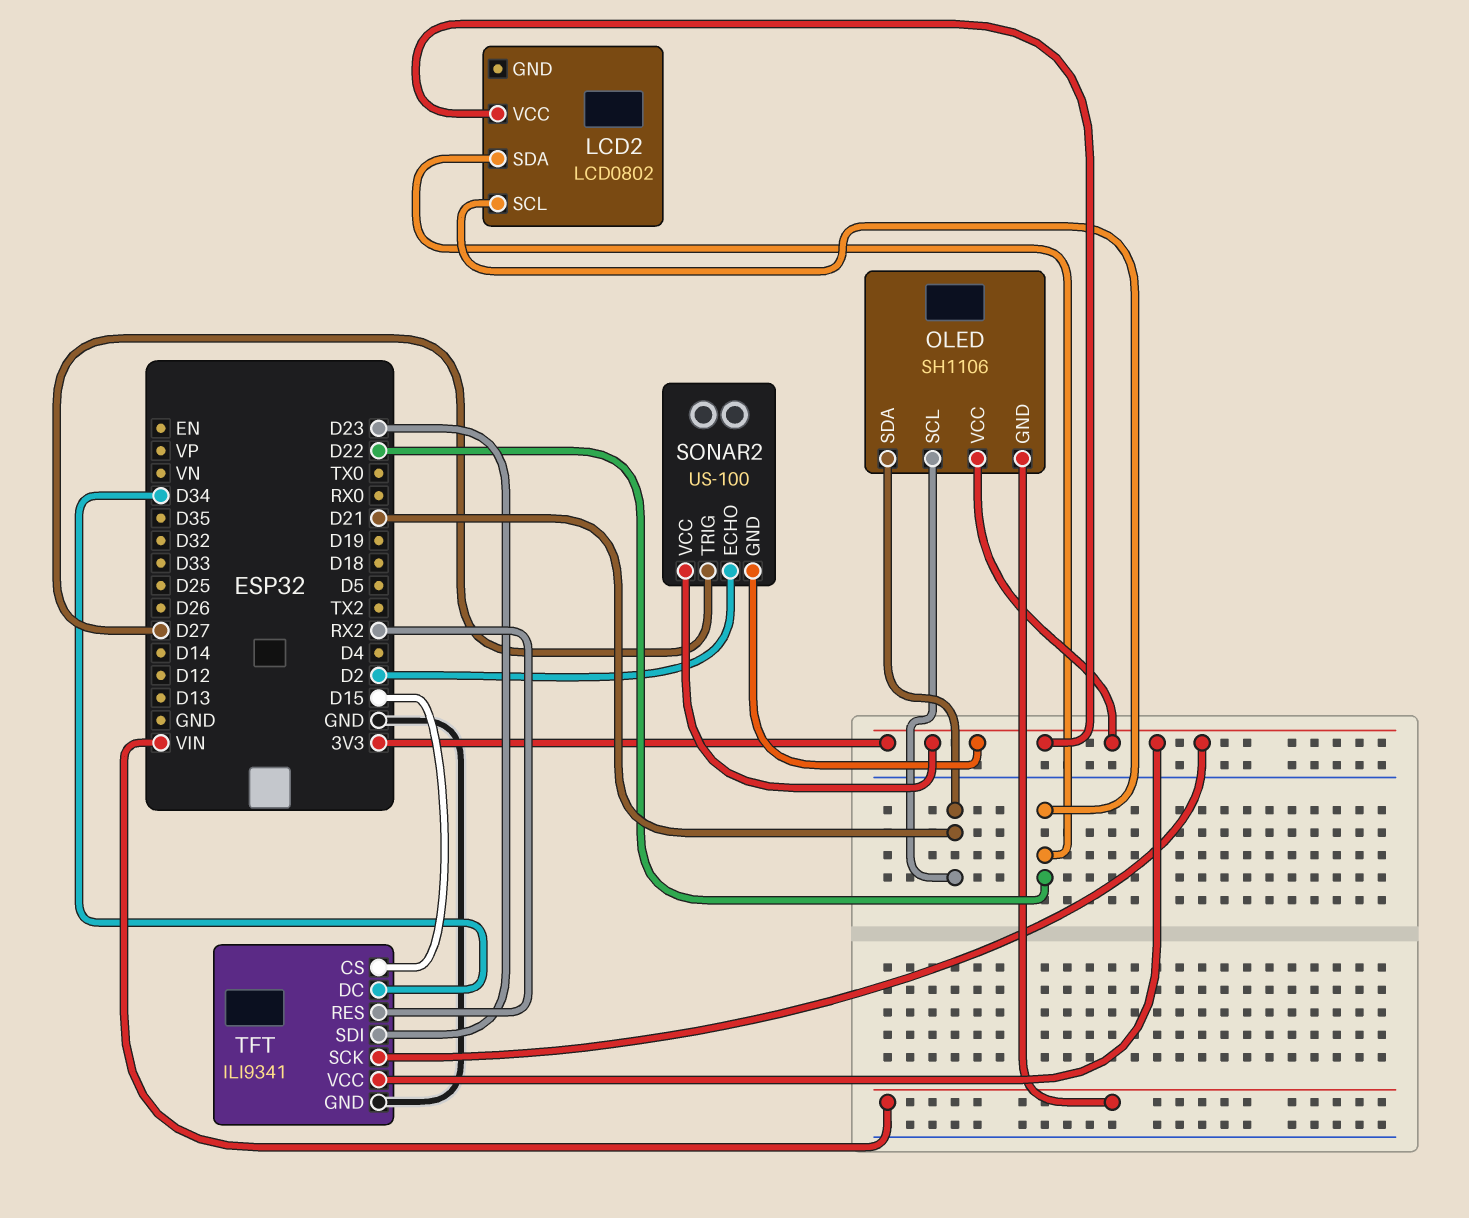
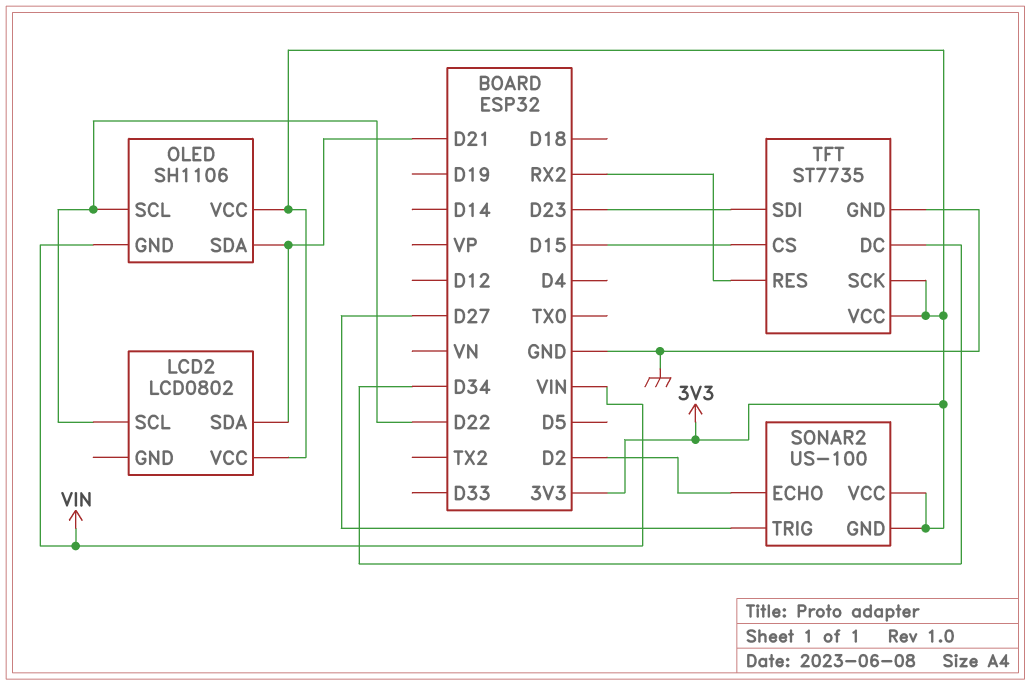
LCD2 pin SDA: D22 -> D21
OLED pin SCL: D21 -> D22
TFT: ILI9341 -> ST7735

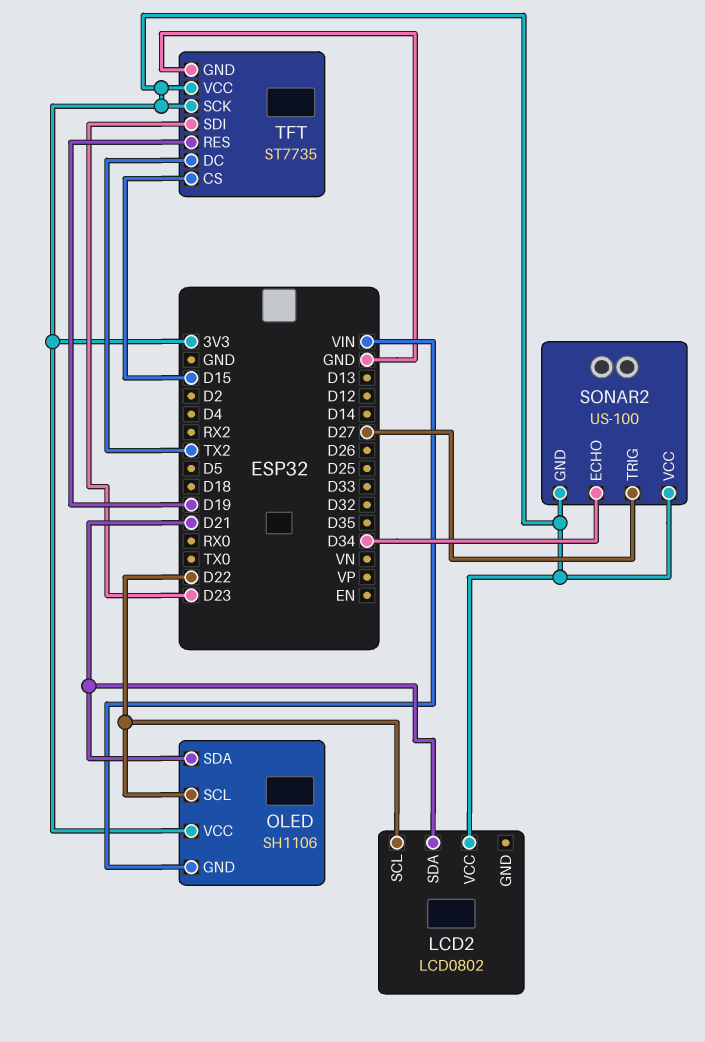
SONAR2 pin ECHO: D2 -> D34
TFT pin DC: D34 -> TX2
TFT pin RES: RX2 -> D19

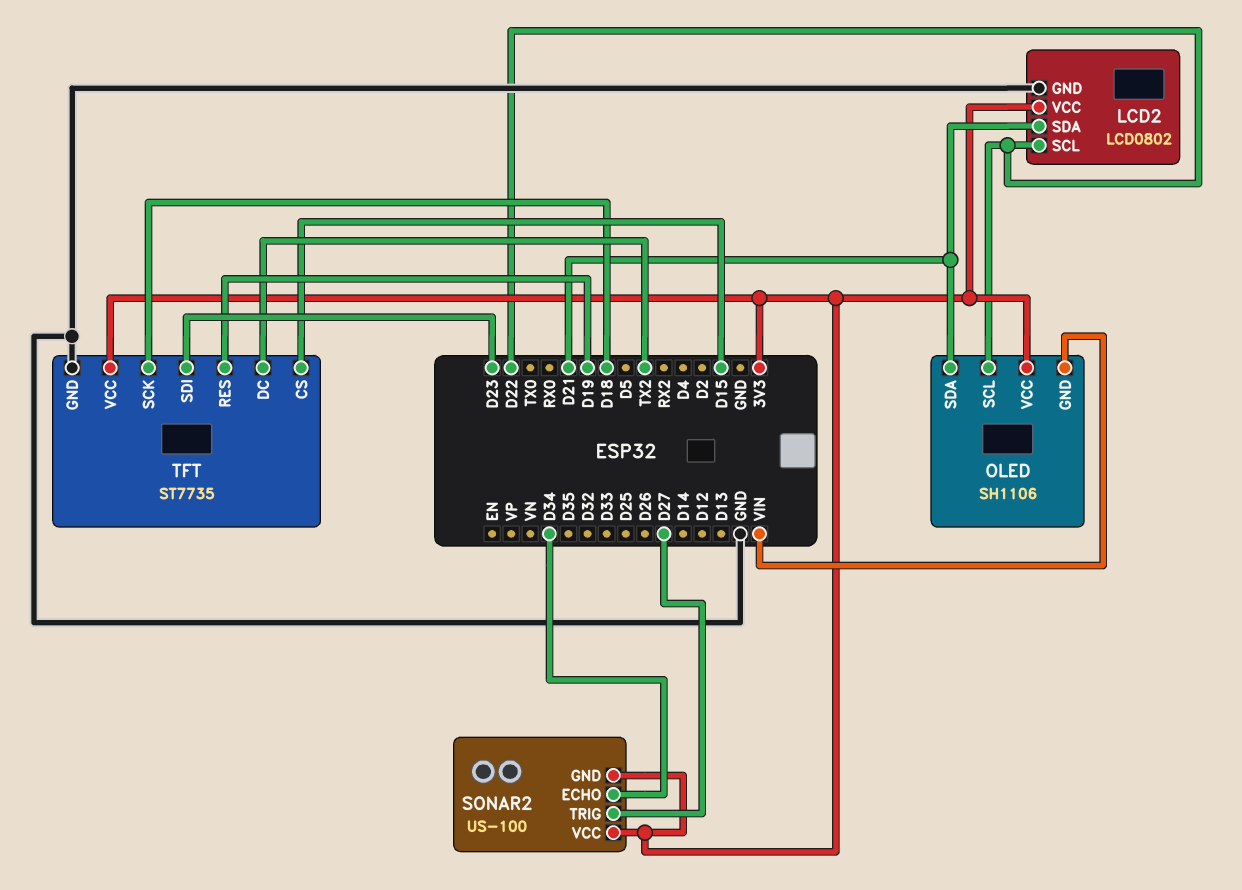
LCD2 pin GND: none -> GND
TFT pin SCK: 3V3 -> D18

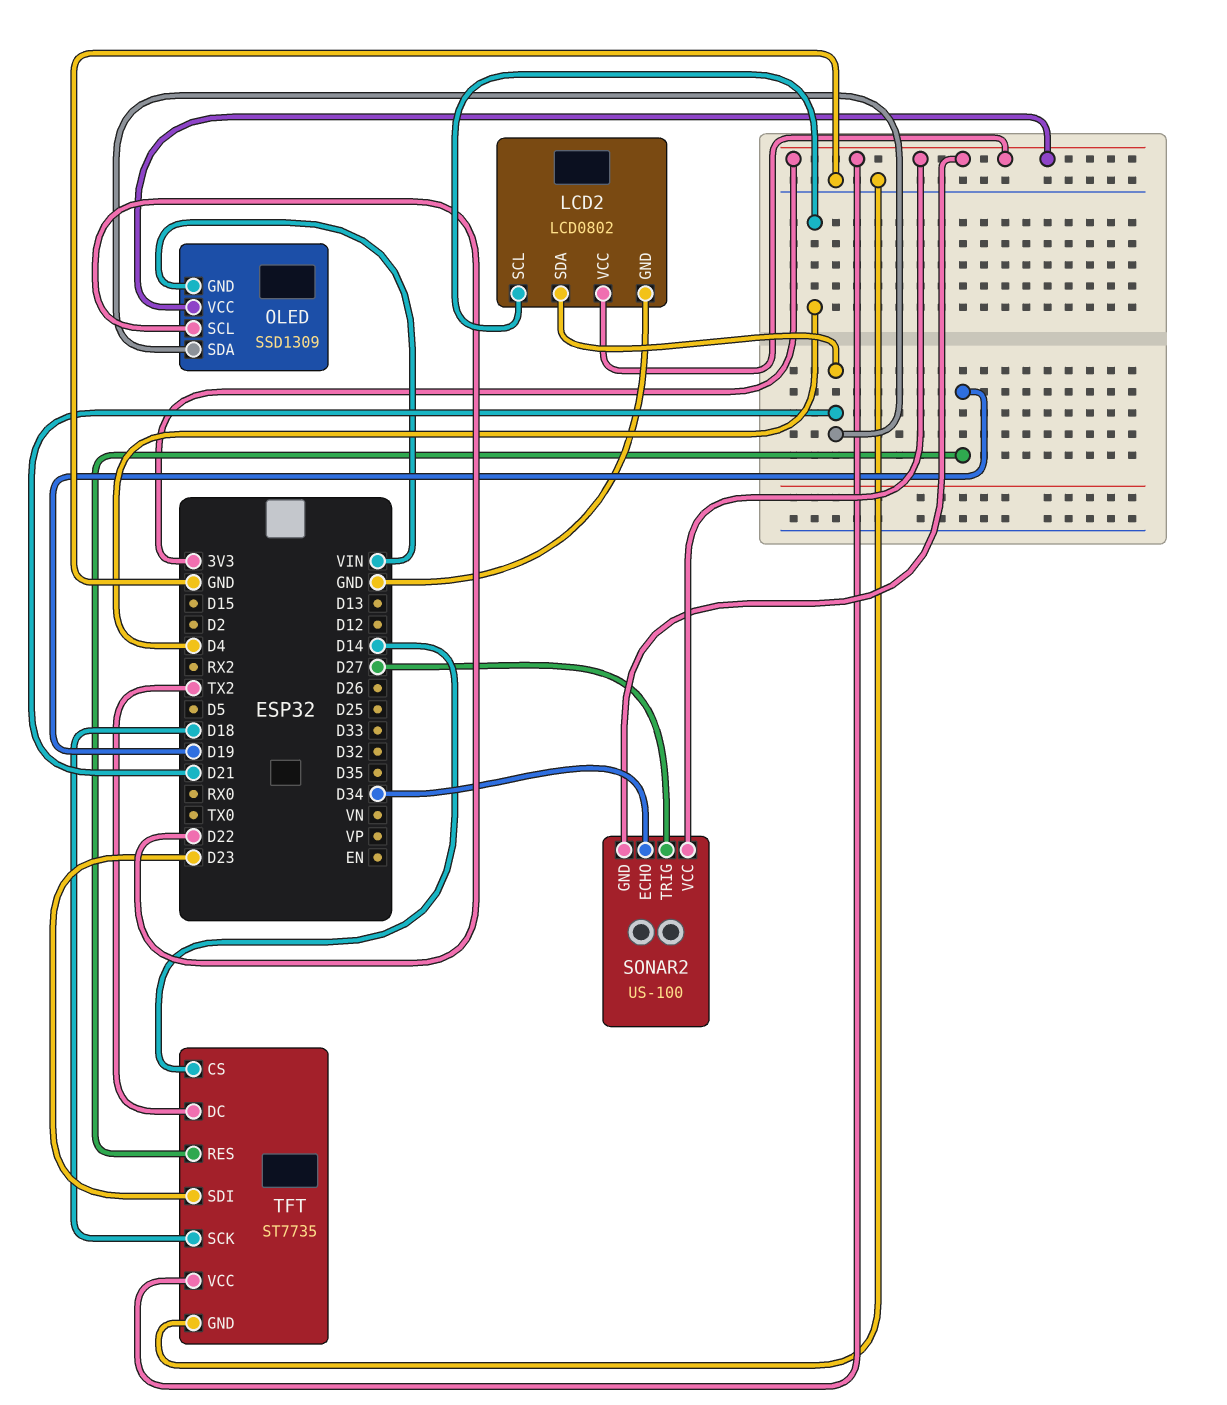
LCD2 pin SCL: D22 -> D4
OLED: SH1106 -> SSD1309
TFT pin CS: D15 -> D14

